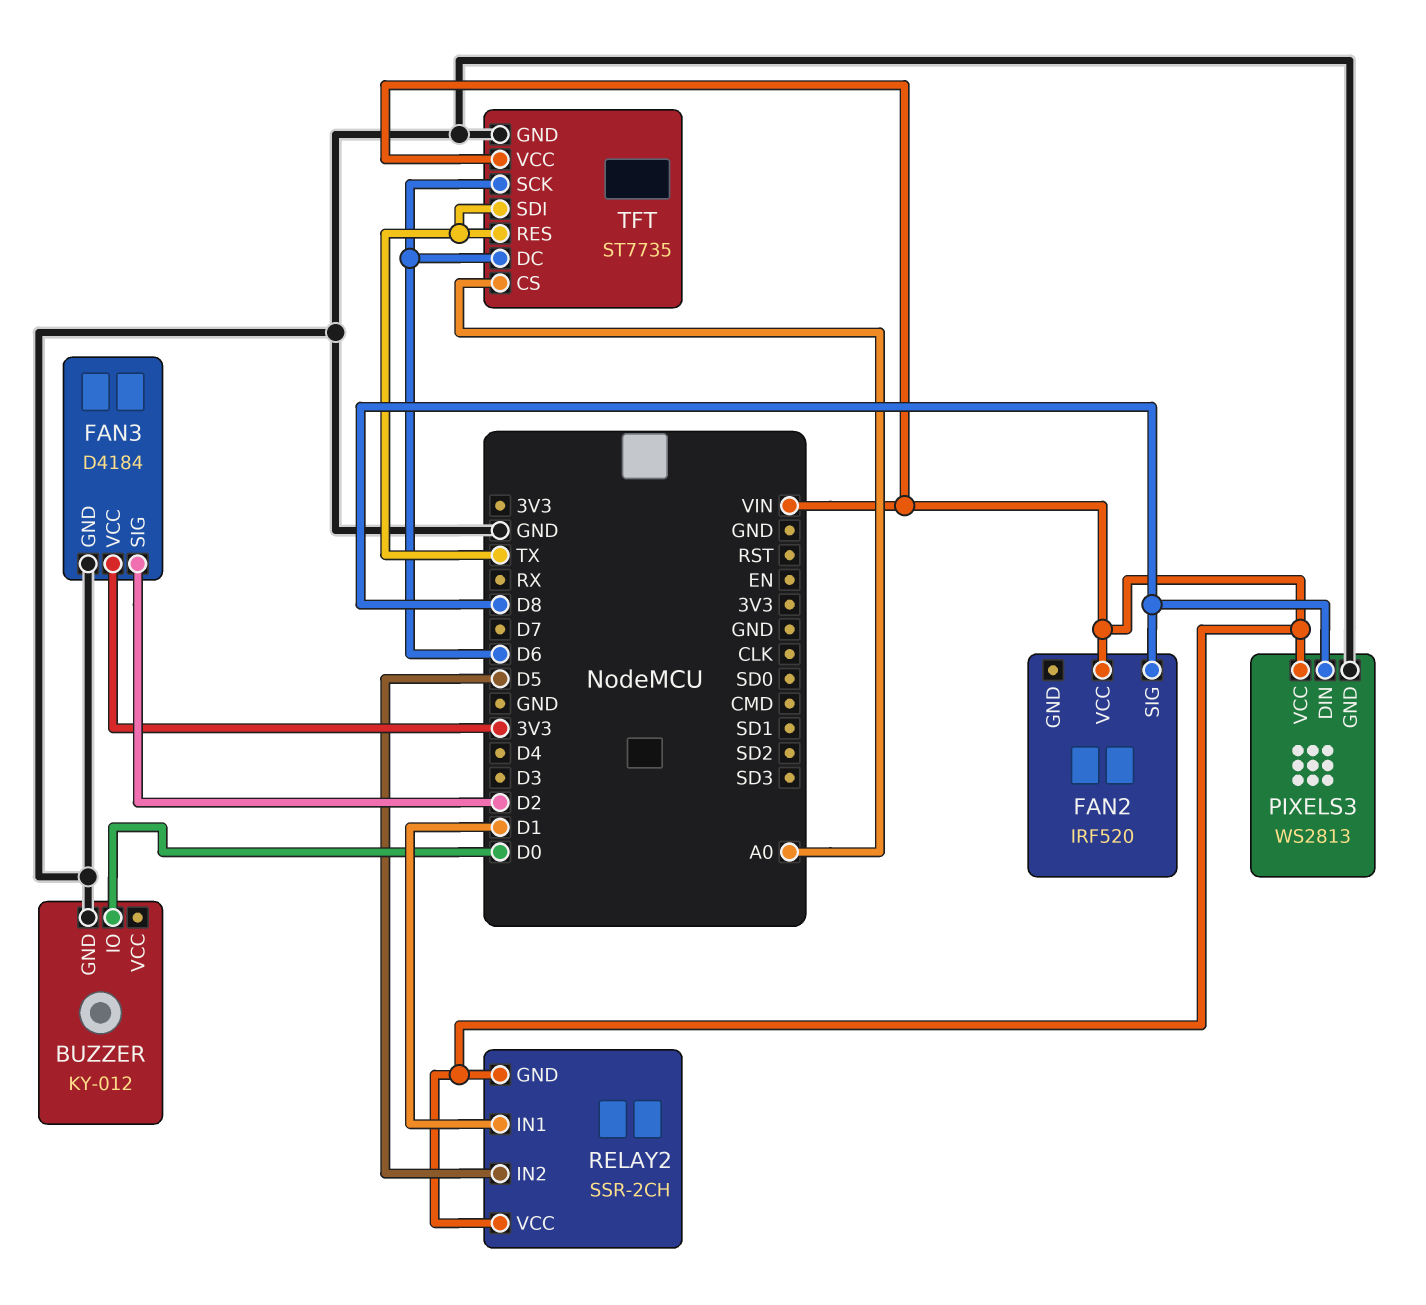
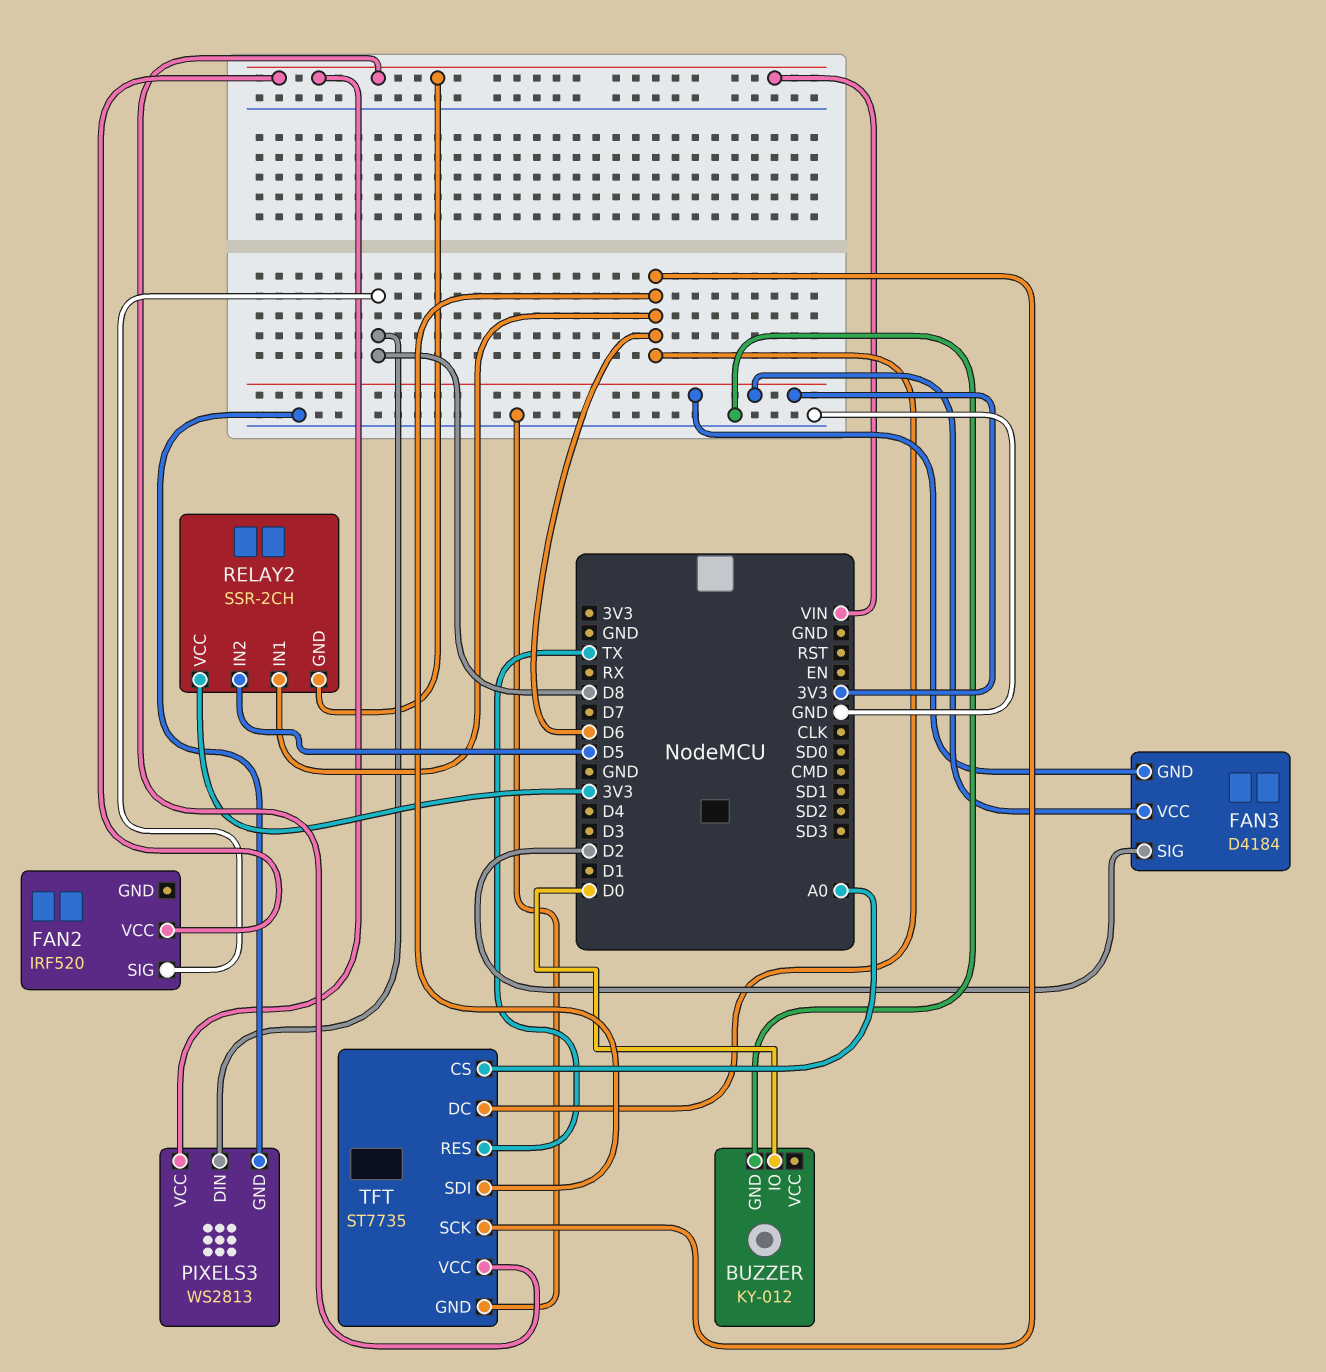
FAN3 pin GND: GND -> 3V3
RELAY2 pin IN1: D1 -> D6
RELAY2 pin VCC: VIN -> 3V3
TFT pin SDI: TX -> D6

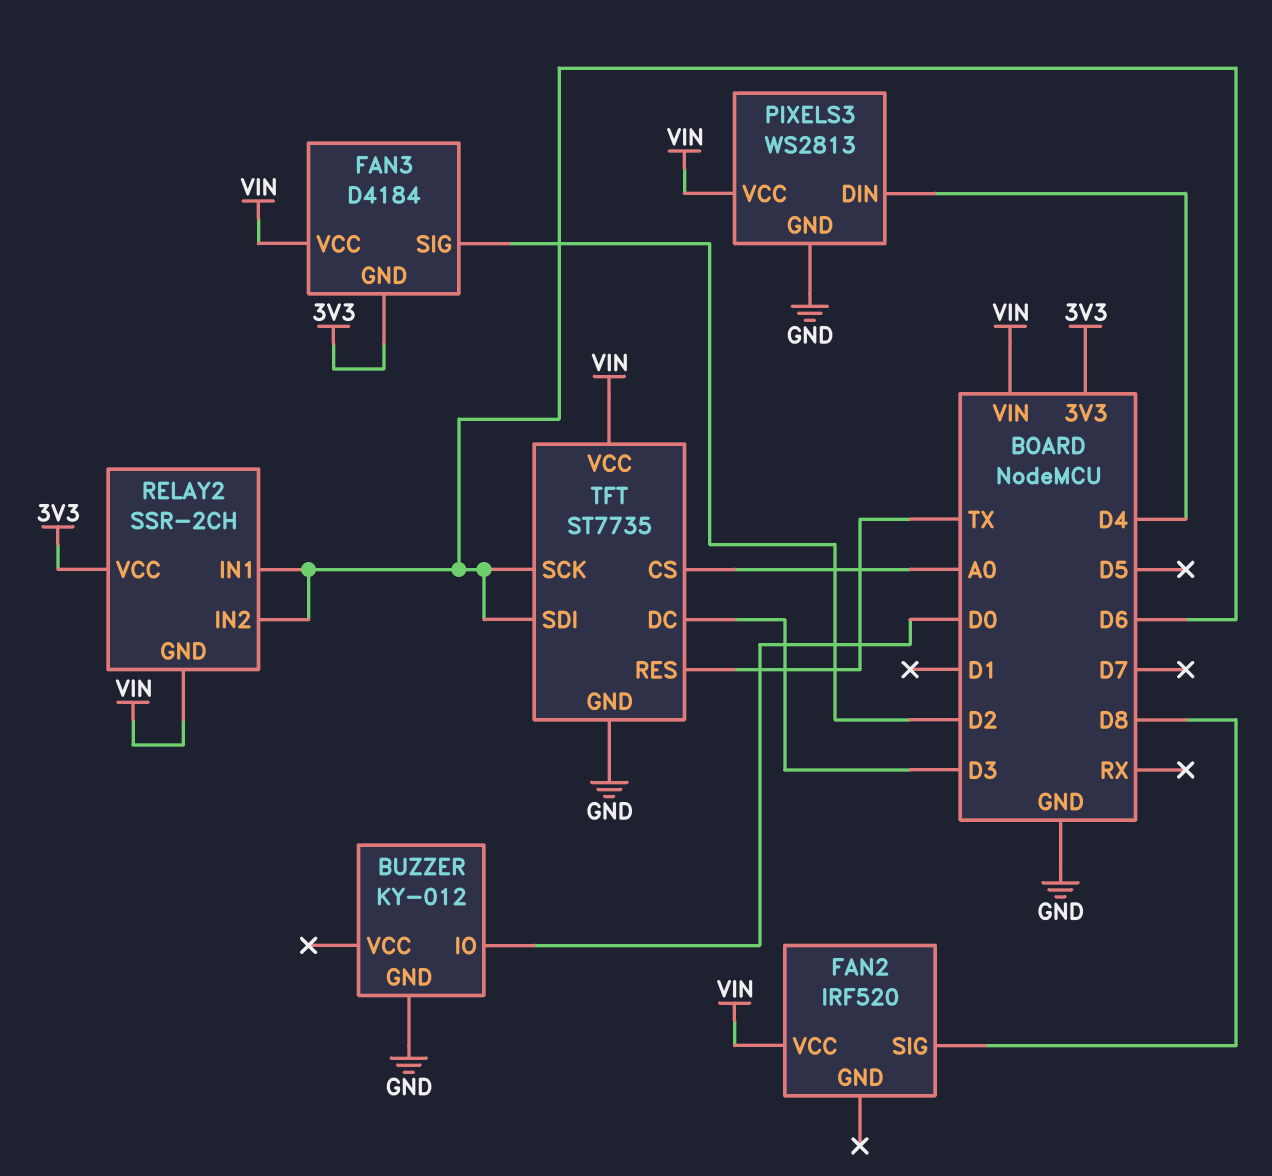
FAN3 pin VCC: 3V3 -> VIN
PIXELS3 pin DIN: D8 -> D4
RELAY2 pin IN2: D5 -> D6
TFT pin DC: D6 -> D3

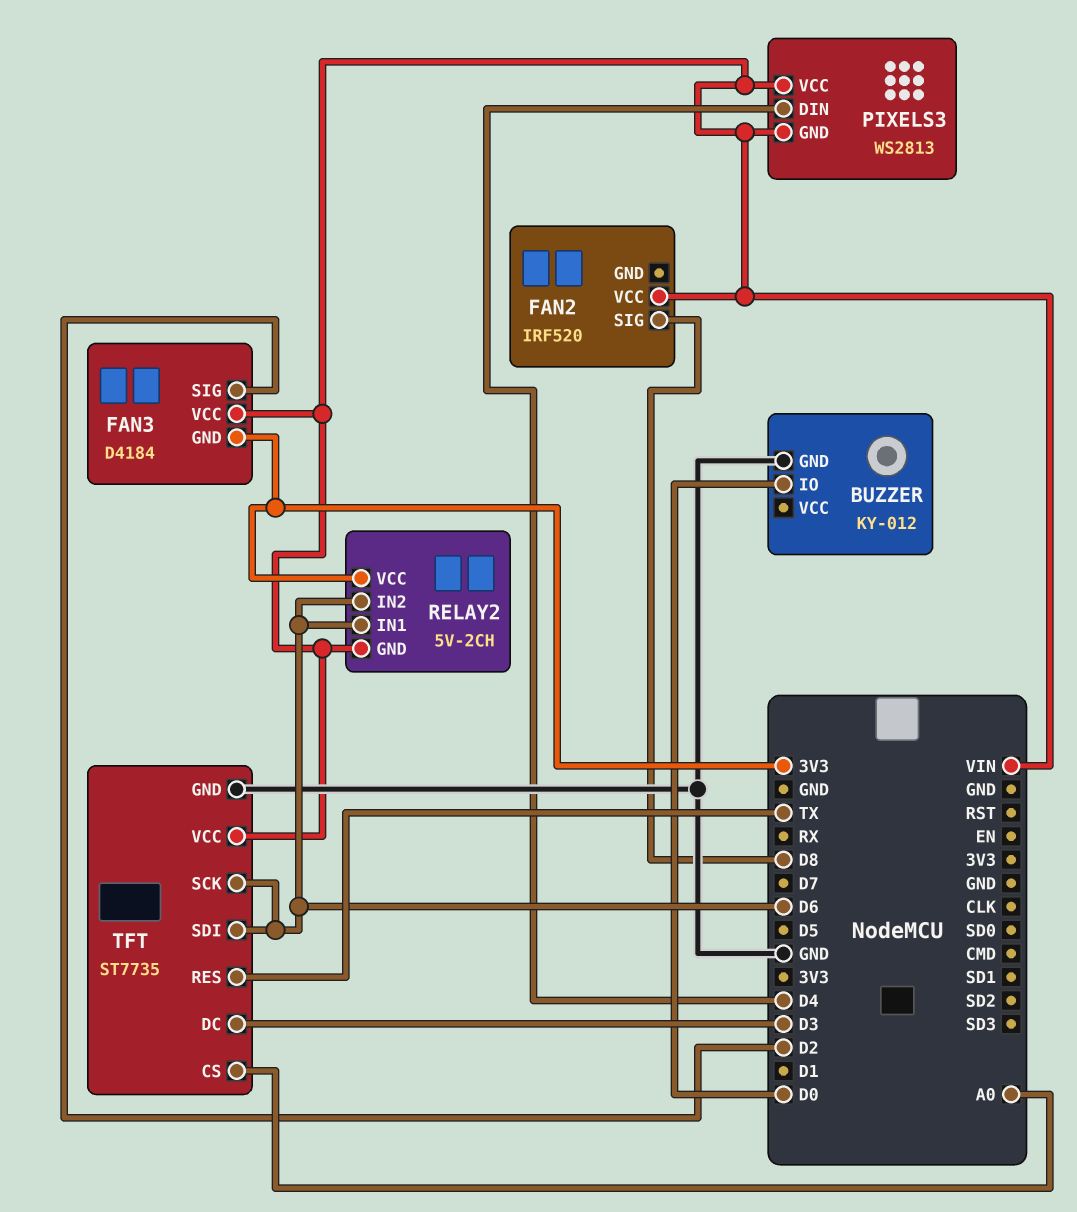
PIXELS3 pin GND: GND -> VIN
RELAY2: SSR-2CH -> 5V-2CH

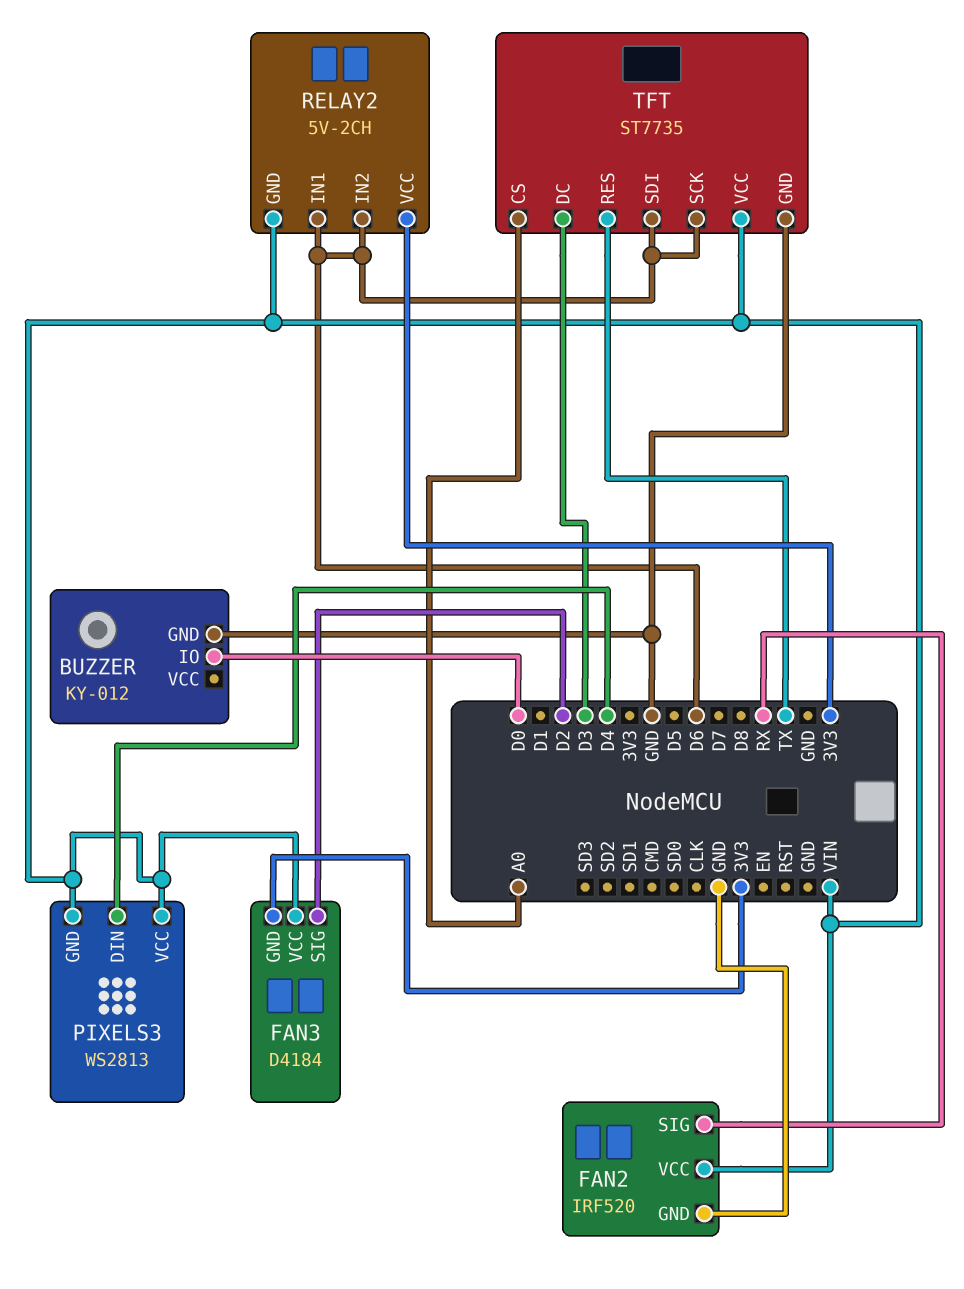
FAN2 pin GND: none -> GND
FAN2 pin SIG: D8 -> RX

